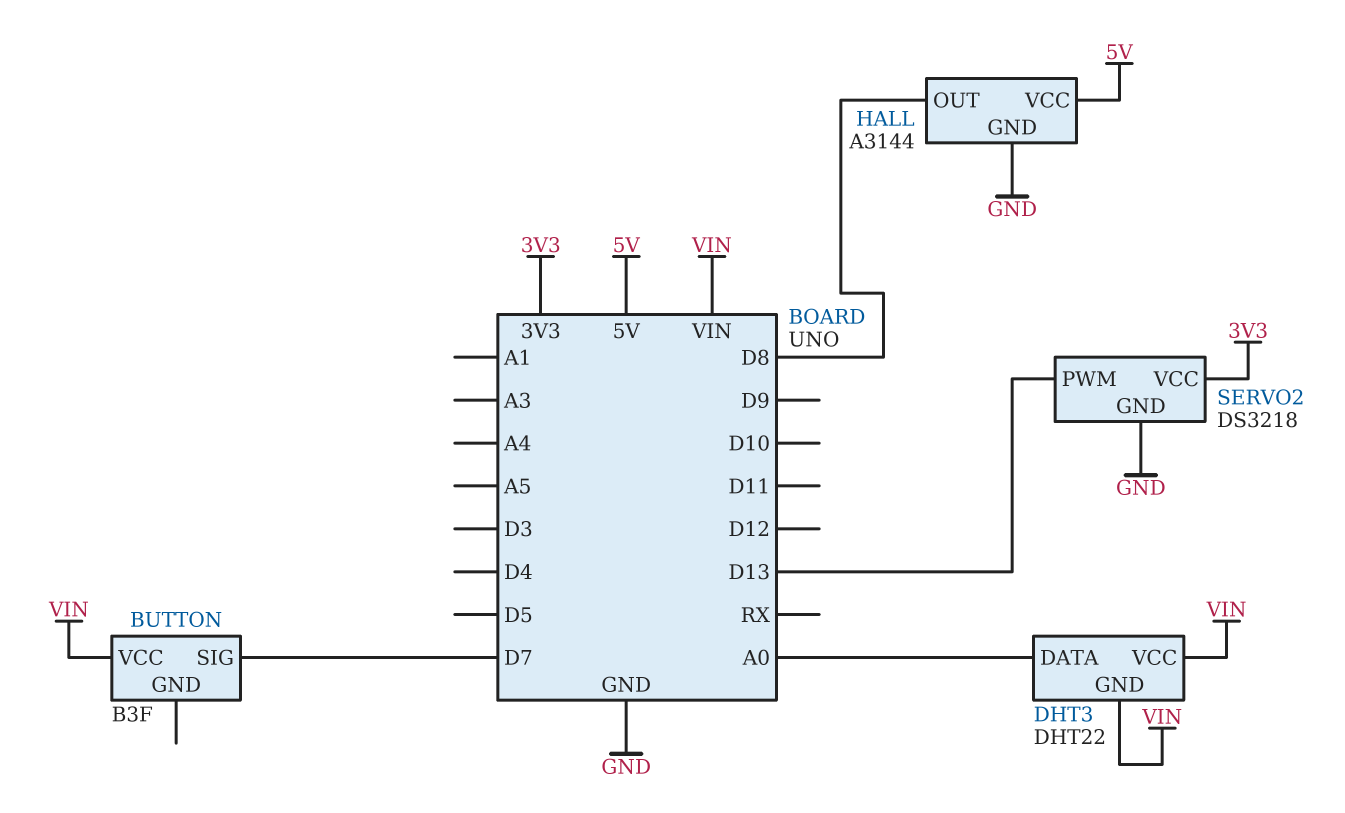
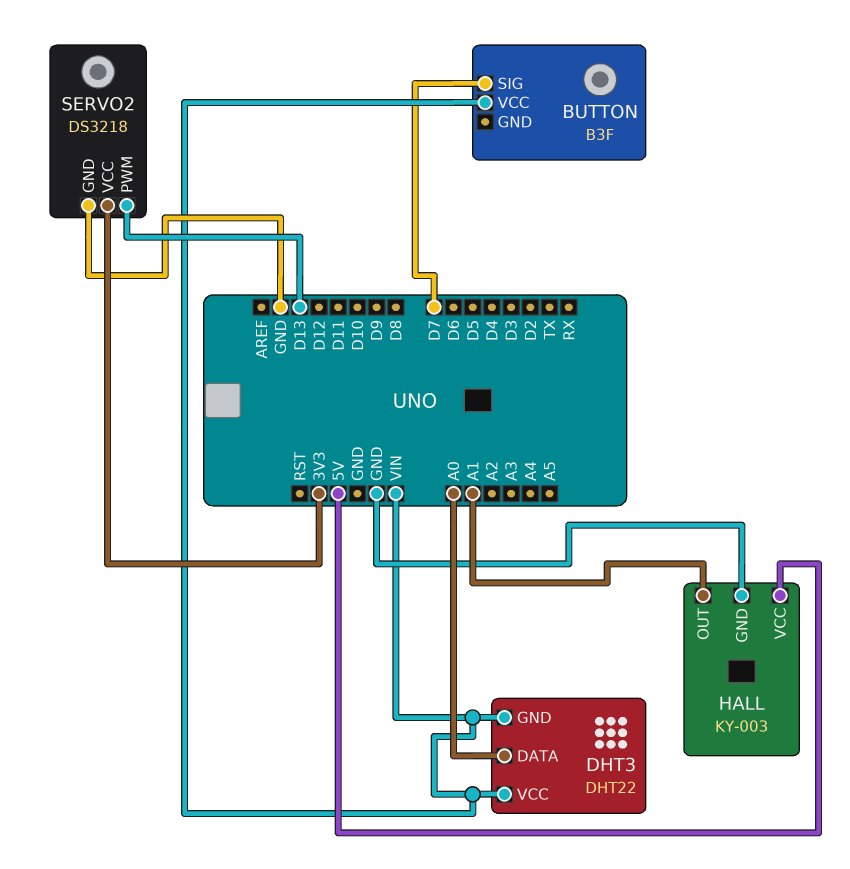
HALL: A3144 -> KY-003
HALL pin OUT: D8 -> A1

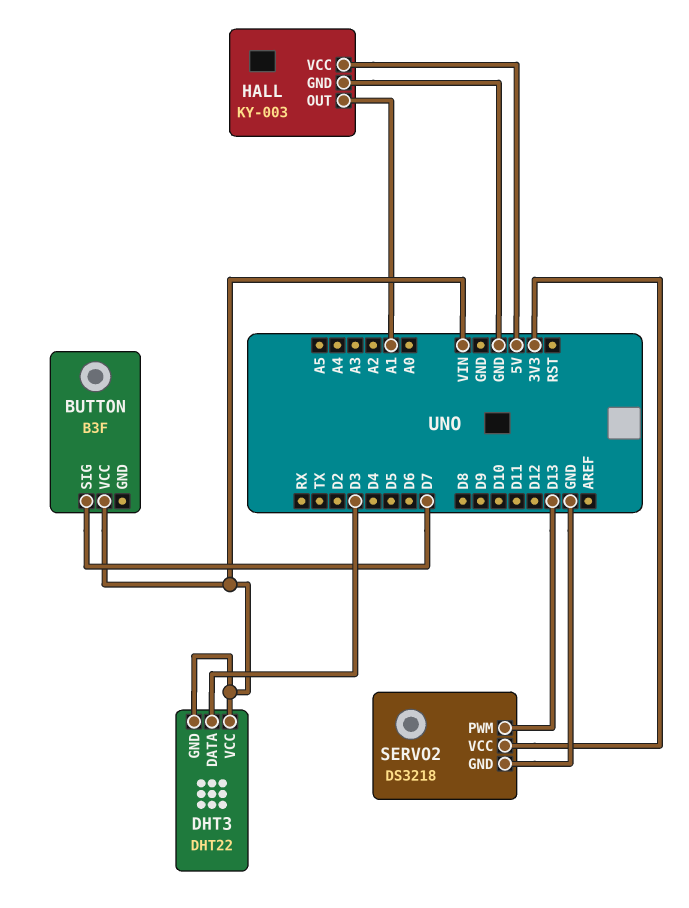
DHT3 pin DATA: A0 -> D3

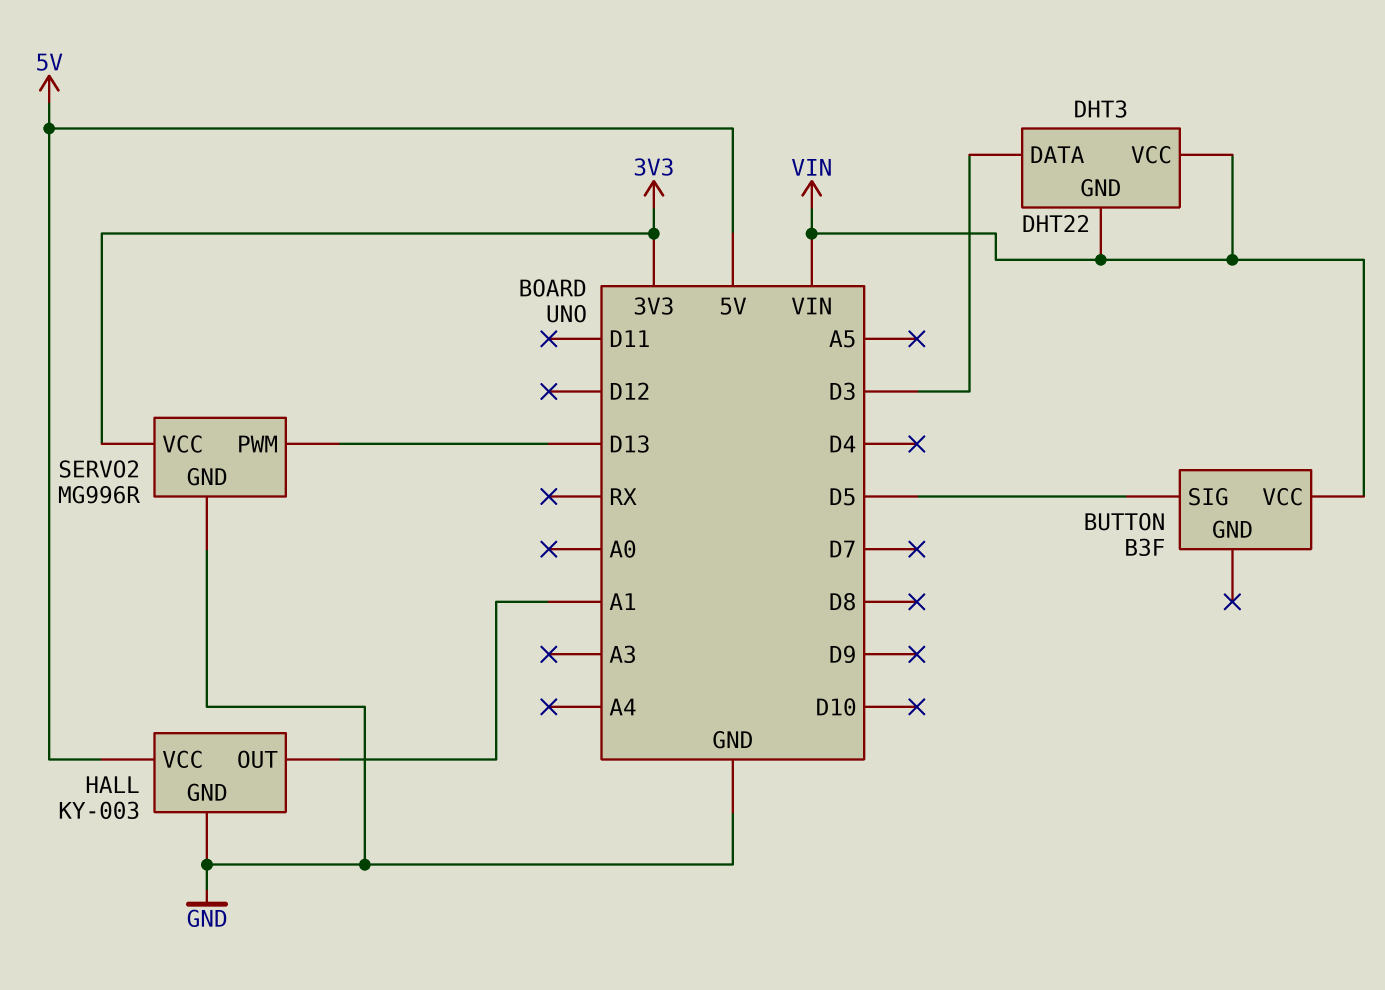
BUTTON pin SIG: D7 -> D5
SERVO2: DS3218 -> MG996R

